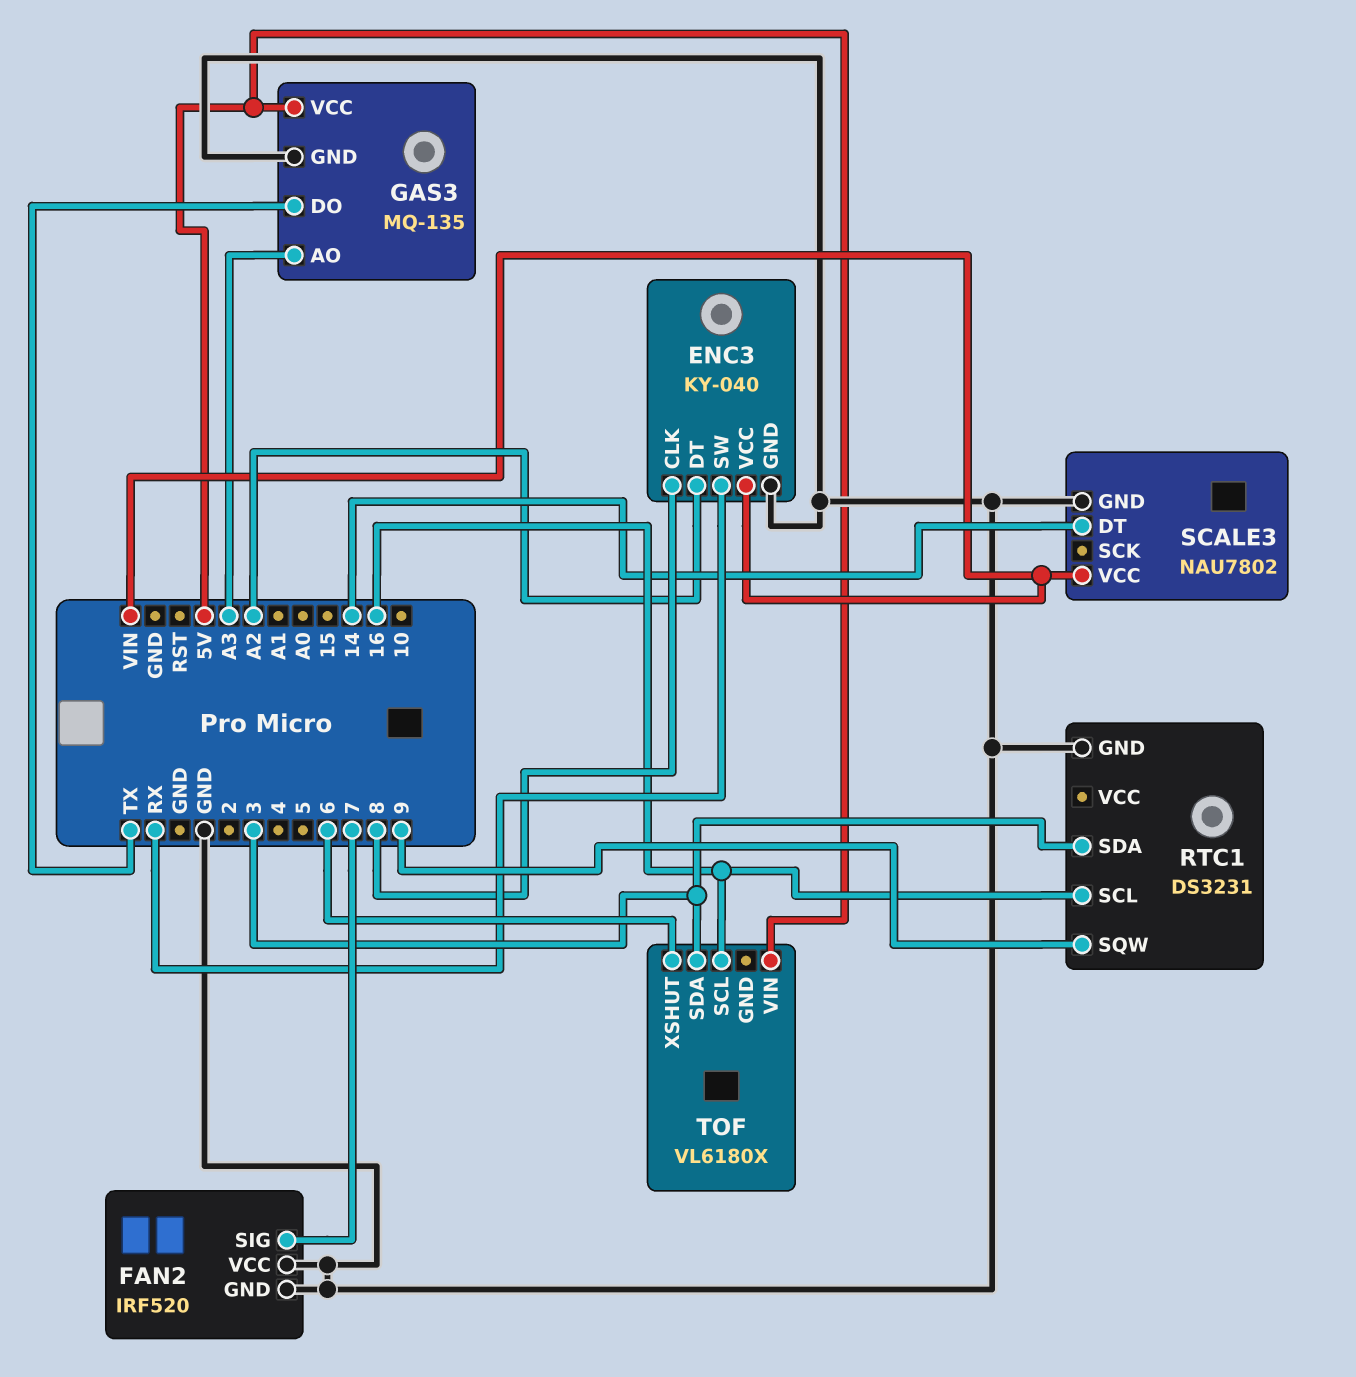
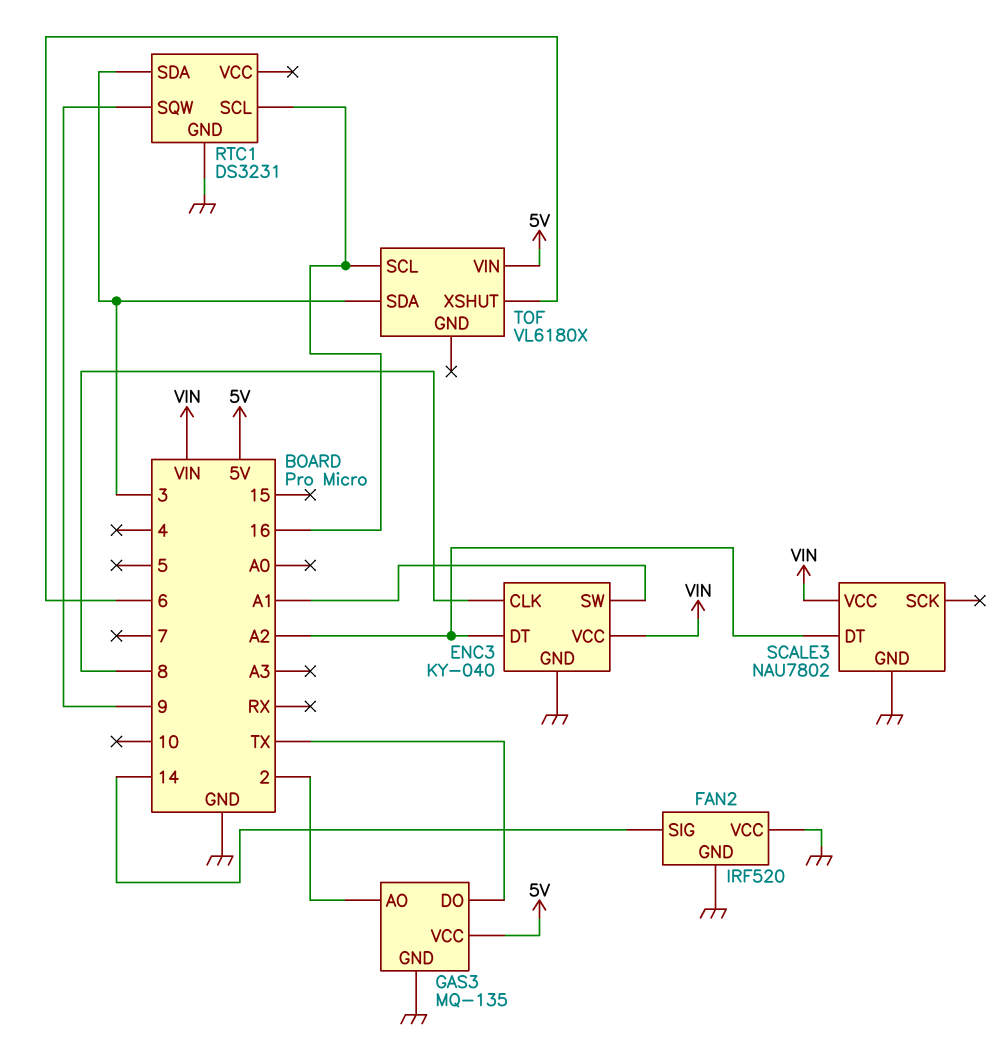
ENC3 pin SW: RX -> A1
FAN2 pin SIG: 7 -> 14
GAS3 pin AO: A3 -> 2
SCALE3 pin DT: 14 -> A2

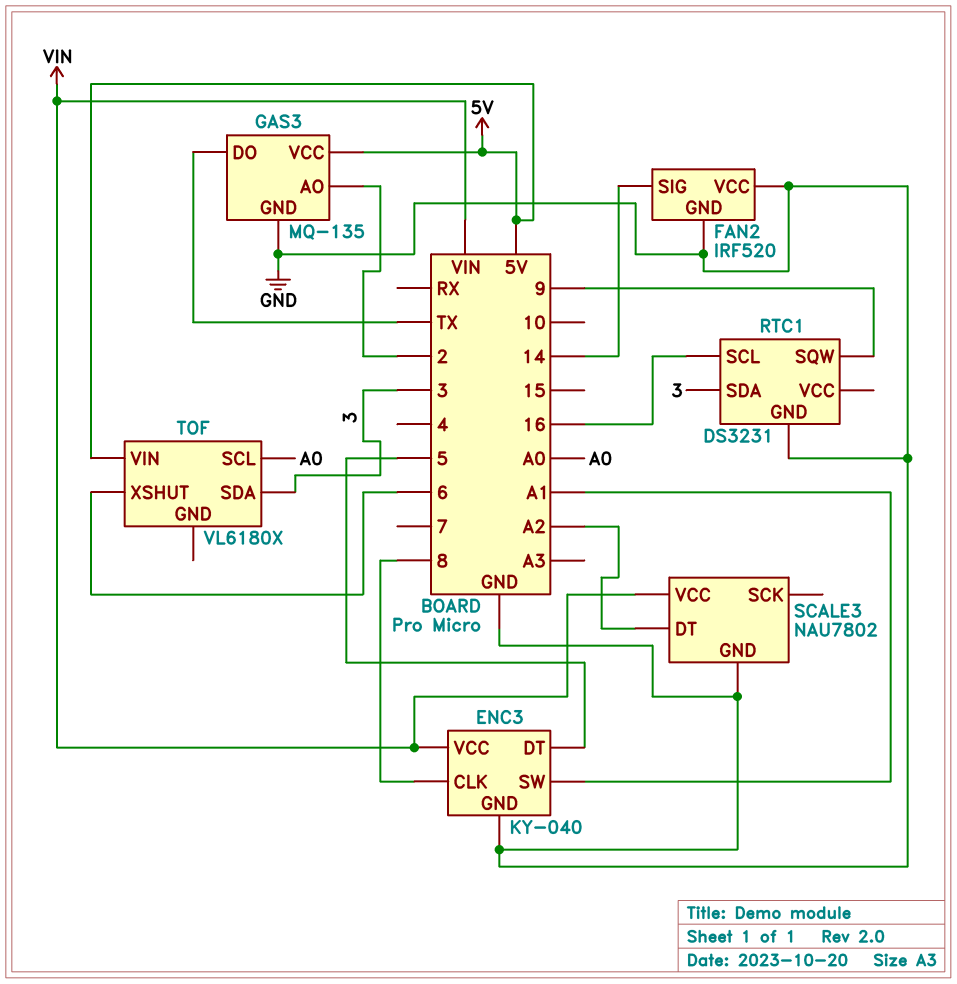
ENC3 pin DT: A2 -> 5
TOF pin SCL: 16 -> A0

